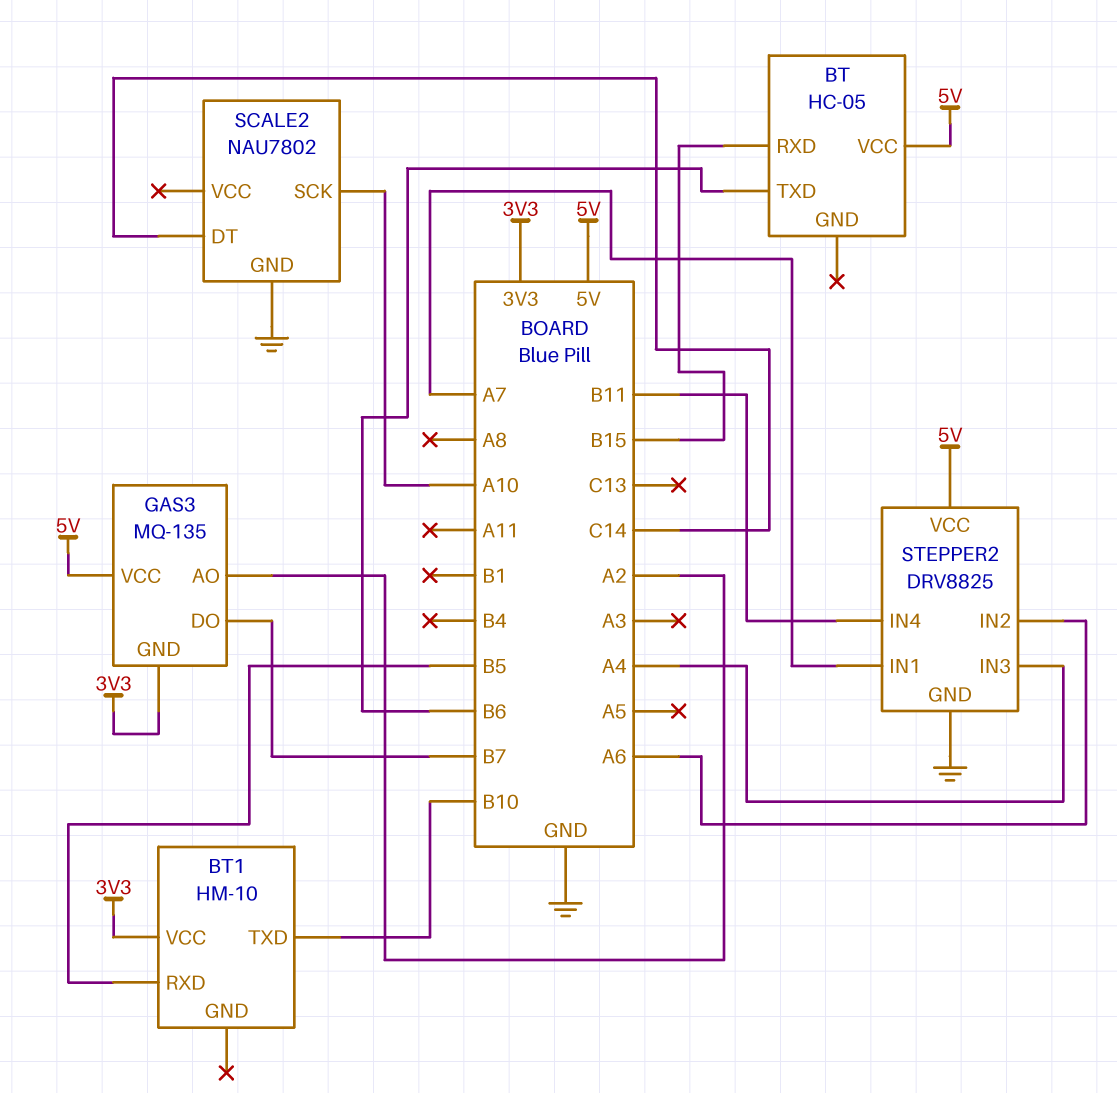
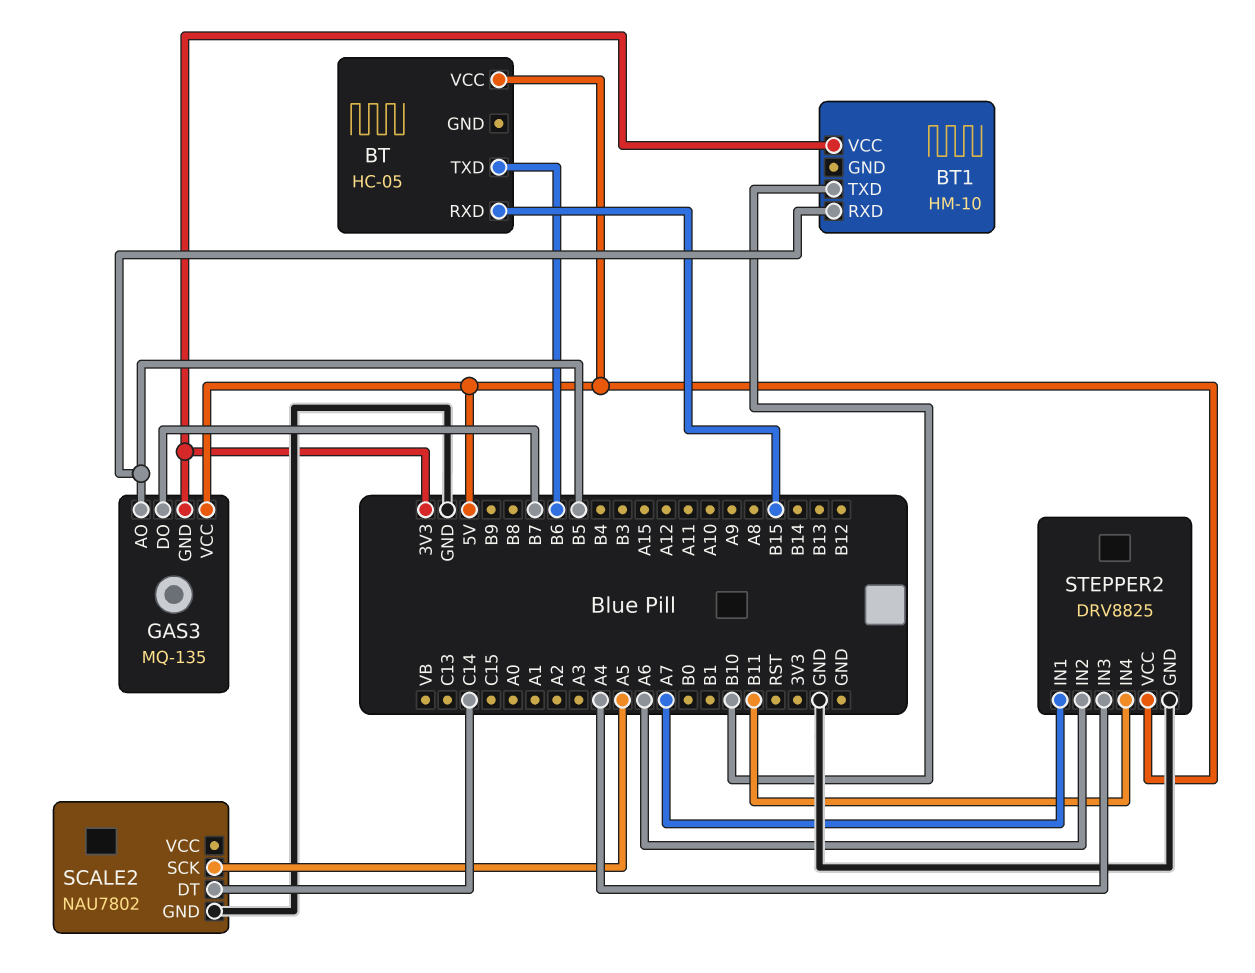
GAS3 pin AO: A2 -> B5
SCALE2 pin SCK: A10 -> A5

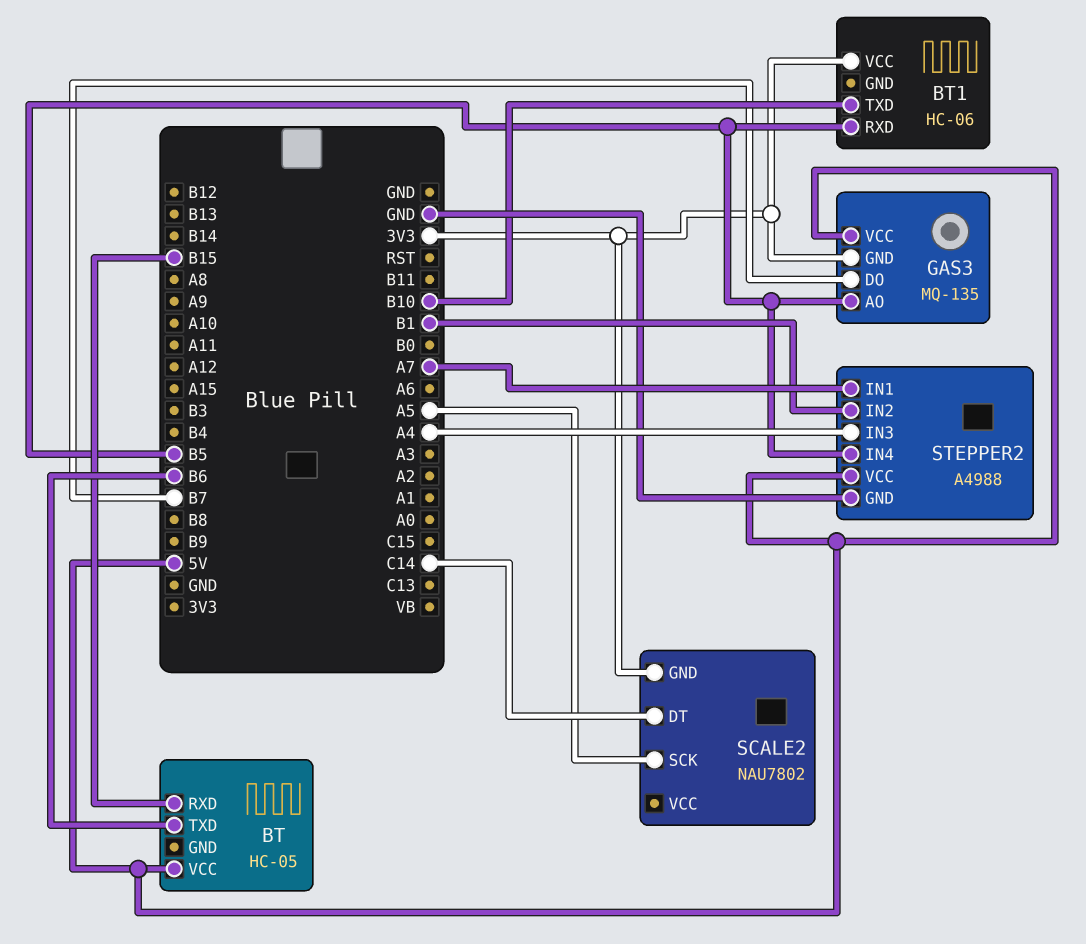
BT1: HM-10 -> HC-06
SCALE2 pin GND: GND -> 3V3
STEPPER2: DRV8825 -> A4988
STEPPER2 pin IN2: A6 -> B1
STEPPER2 pin IN4: B11 -> B5

